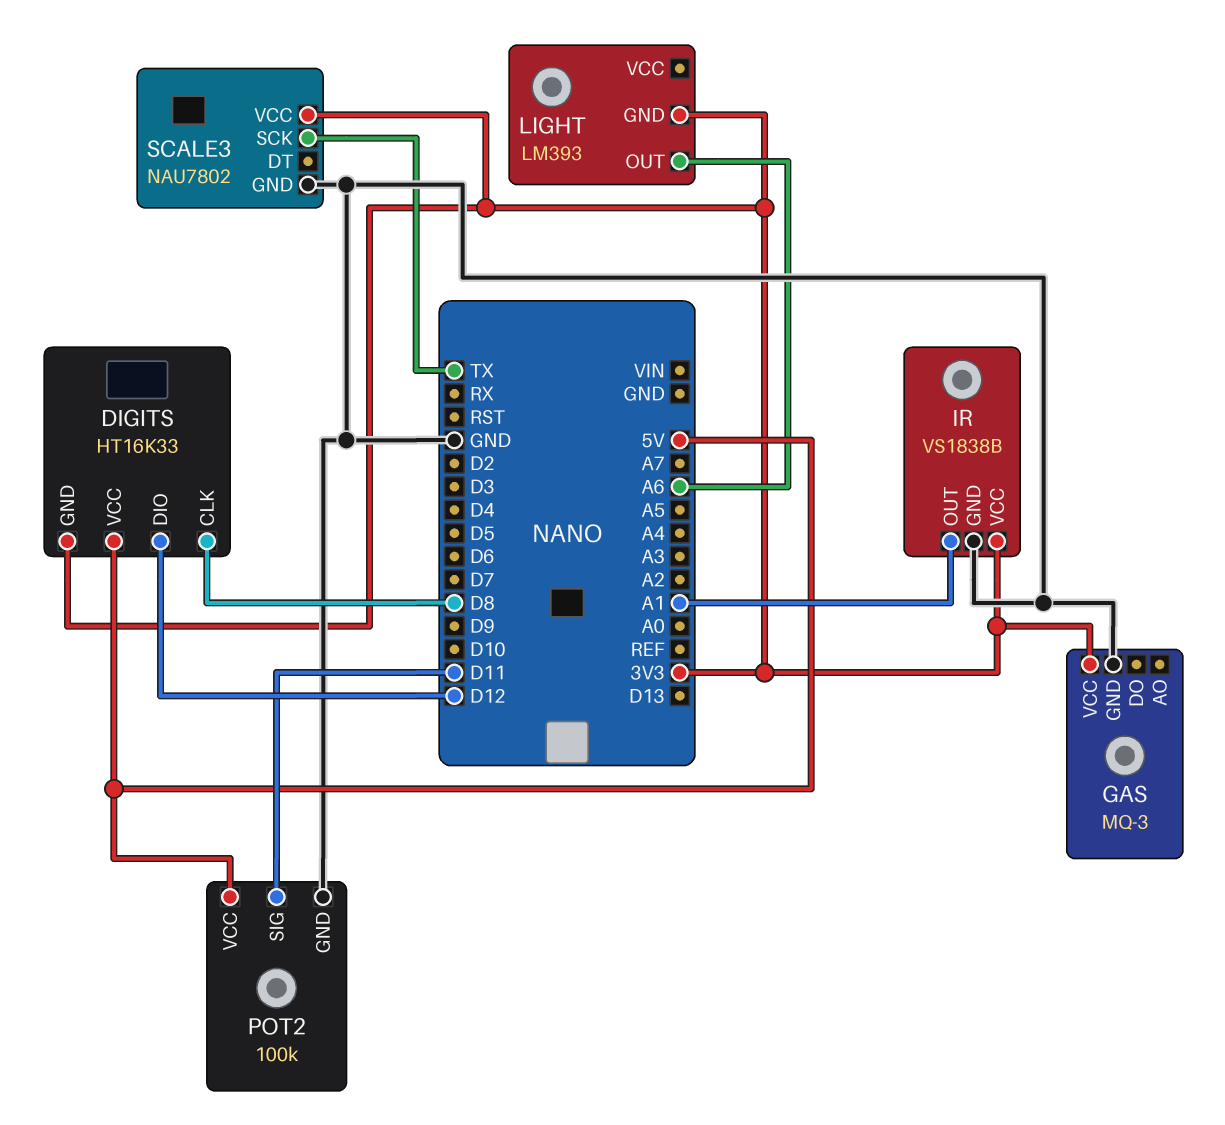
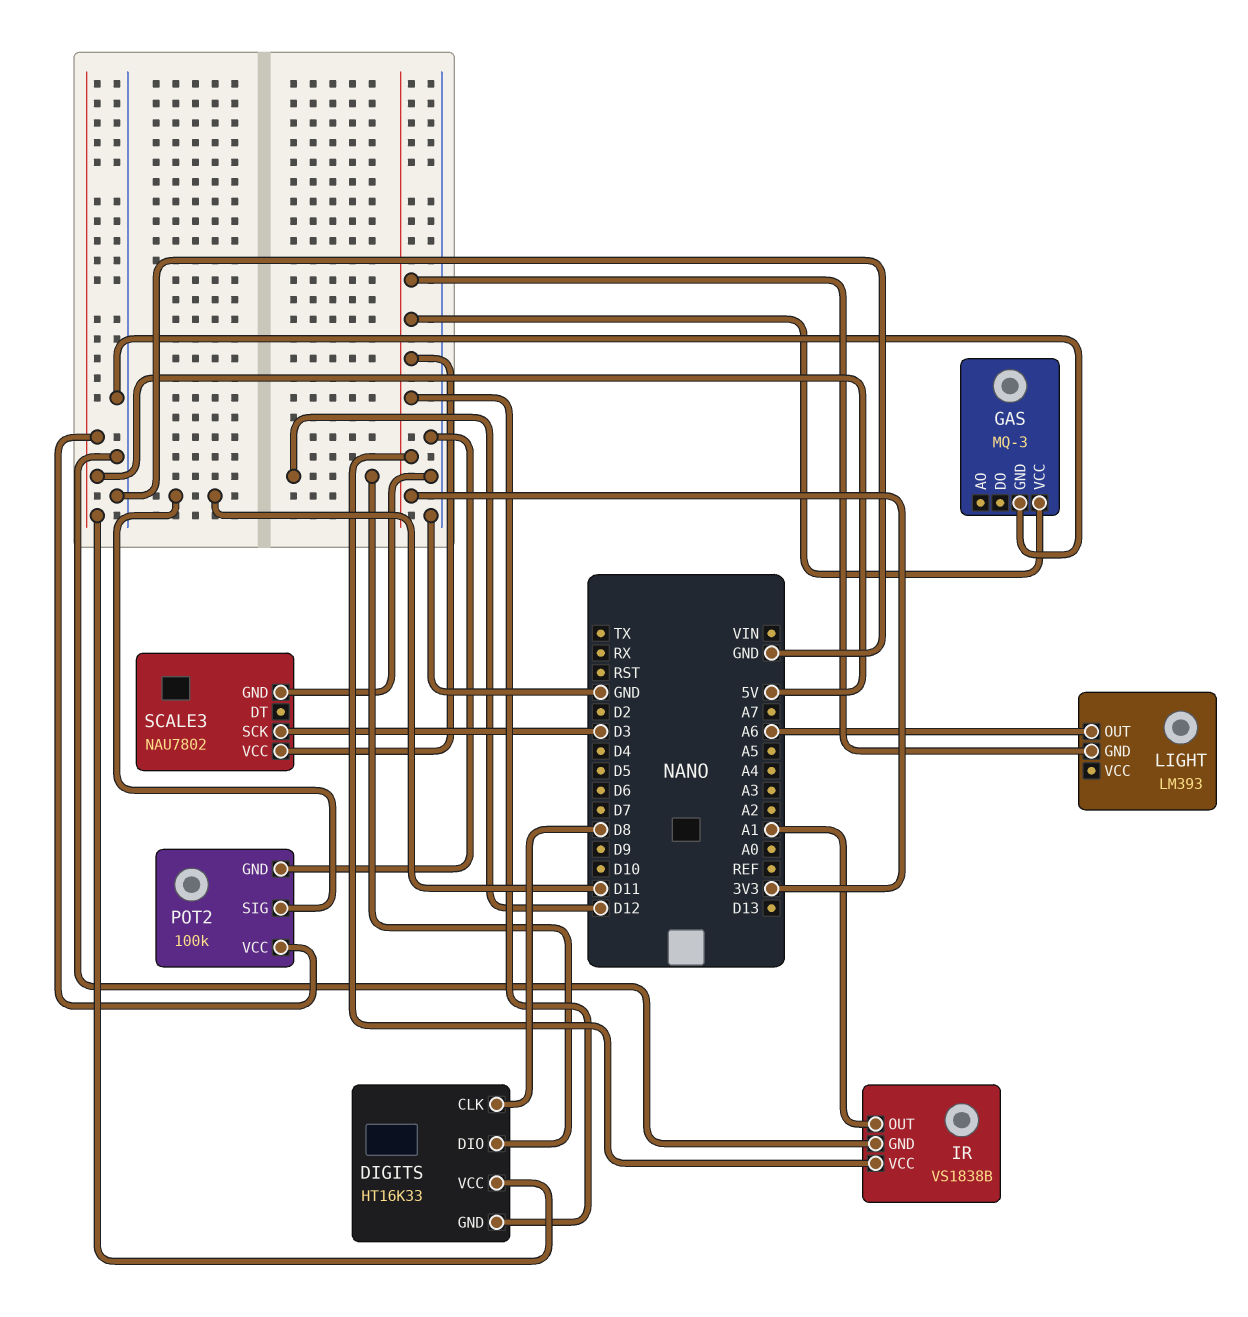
SCALE3 pin SCK: TX -> D3

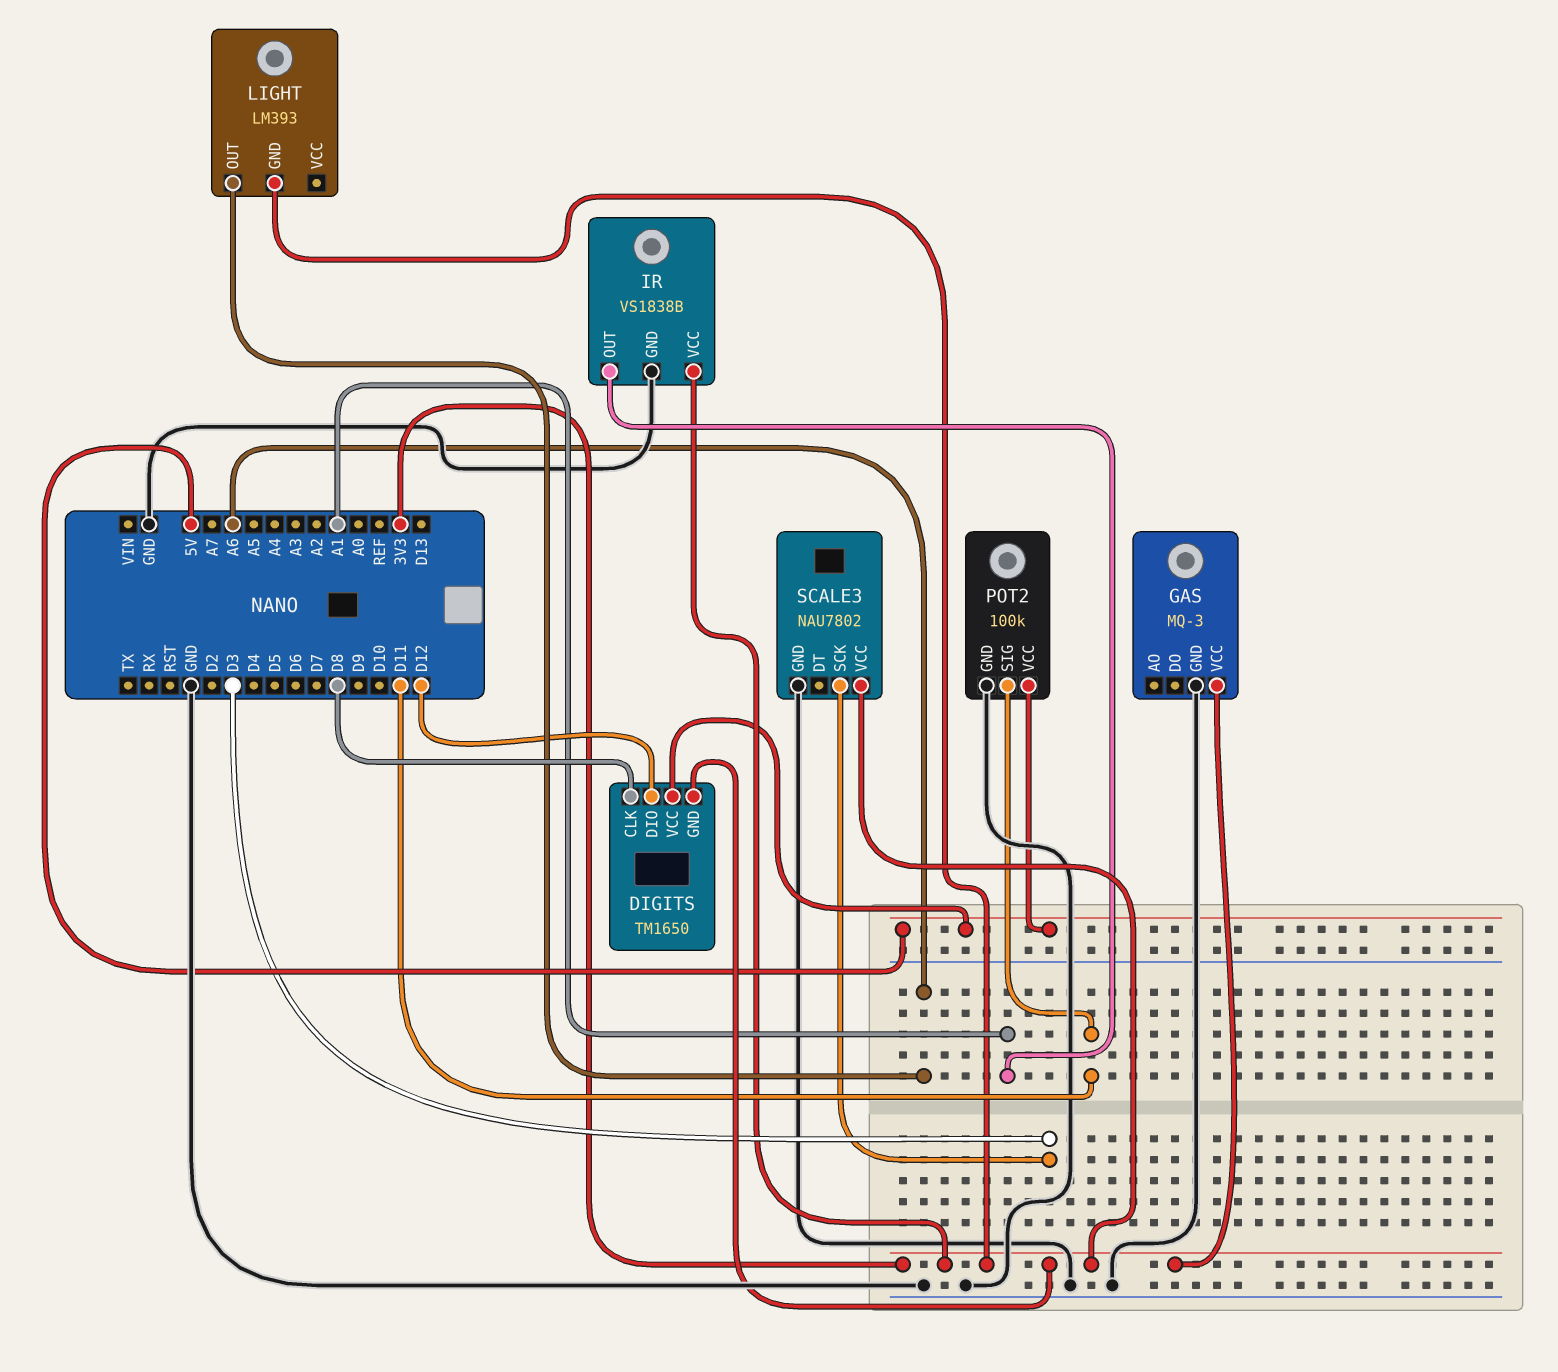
DIGITS: HT16K33 -> TM1650

